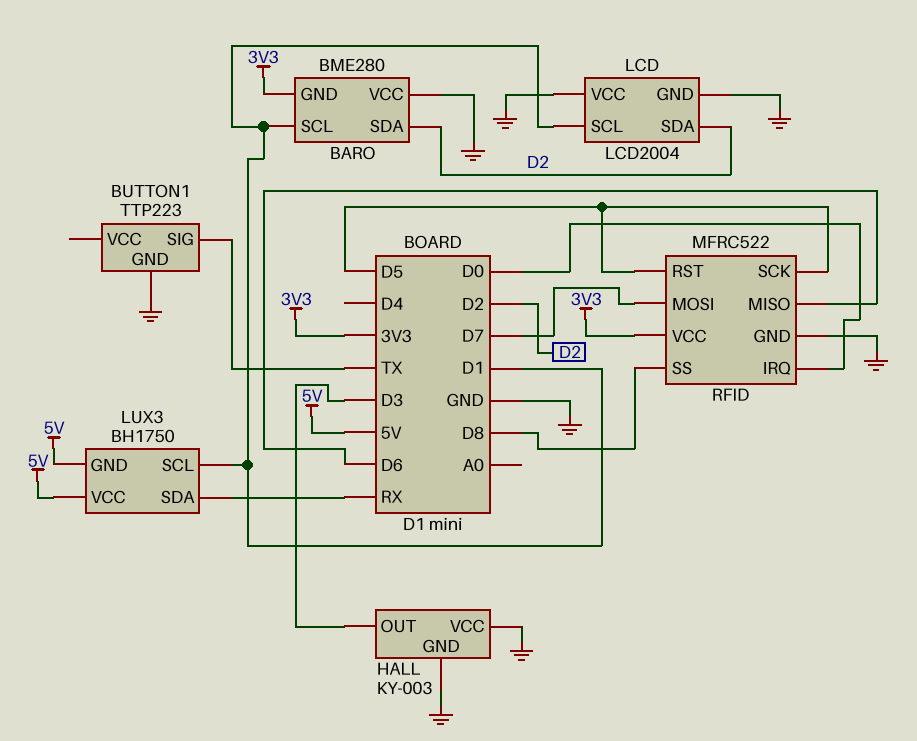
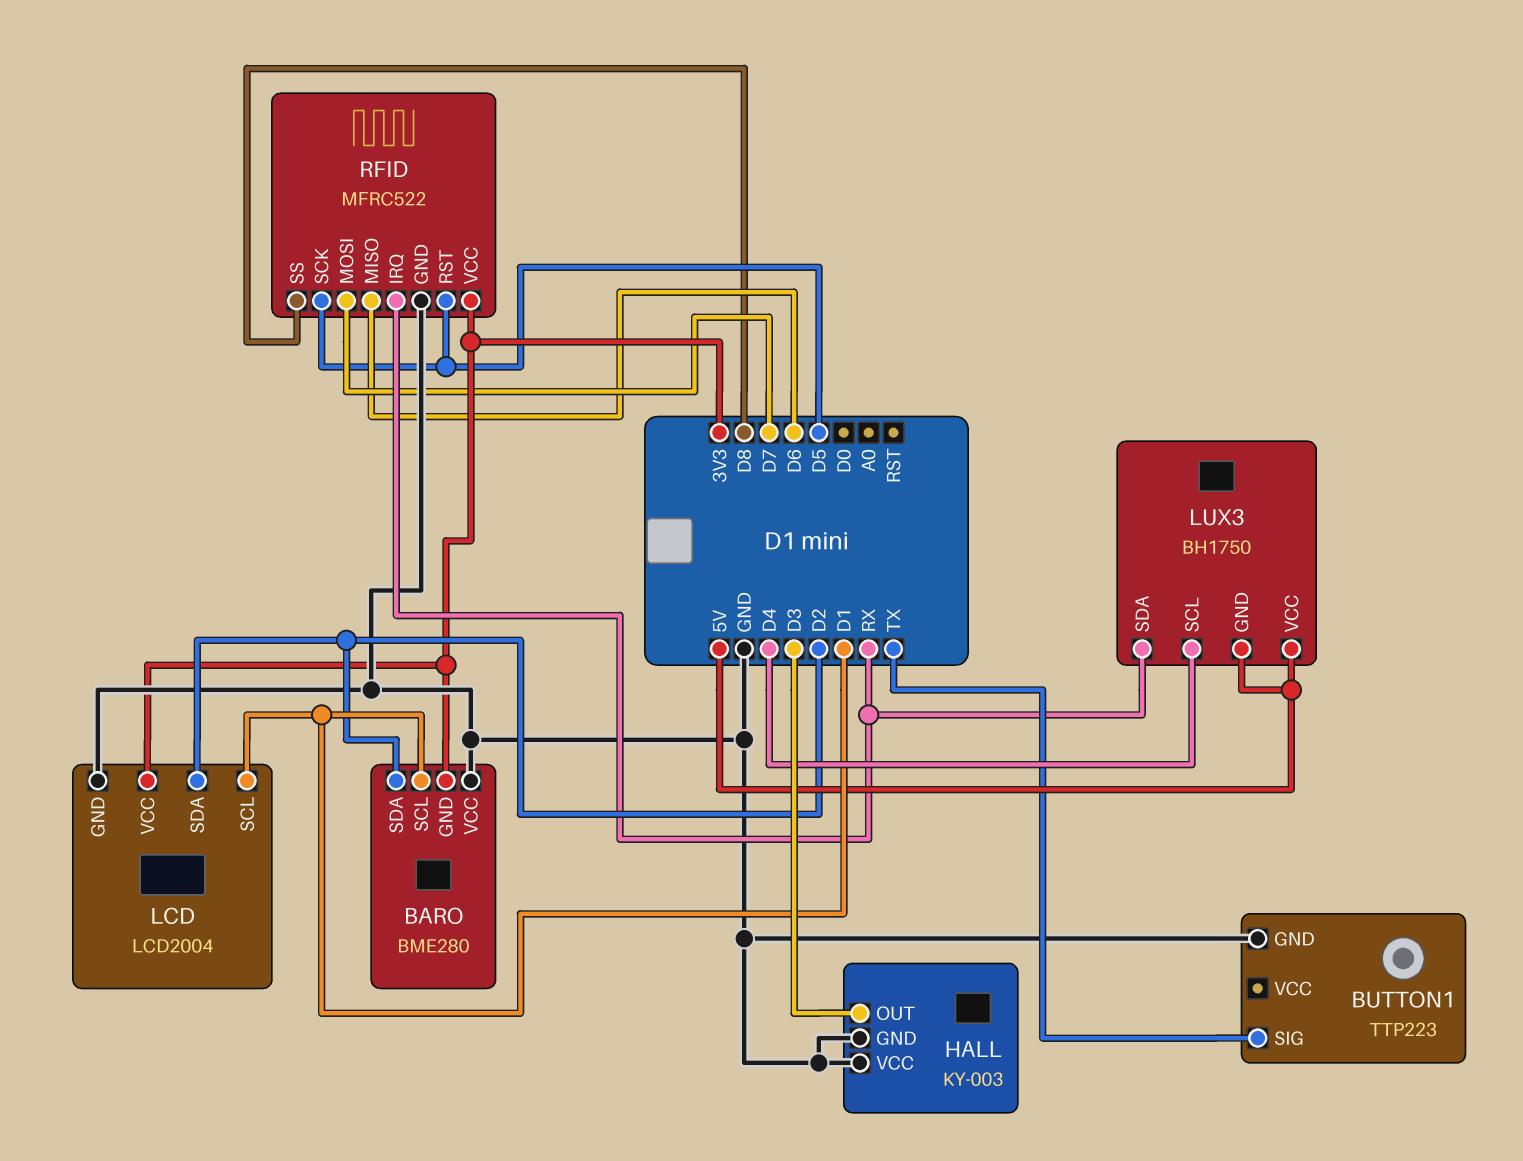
LCD pin VCC: GND -> 3V3
LUX3 pin SCL: D1 -> D4
RFID pin IRQ: D0 -> RX

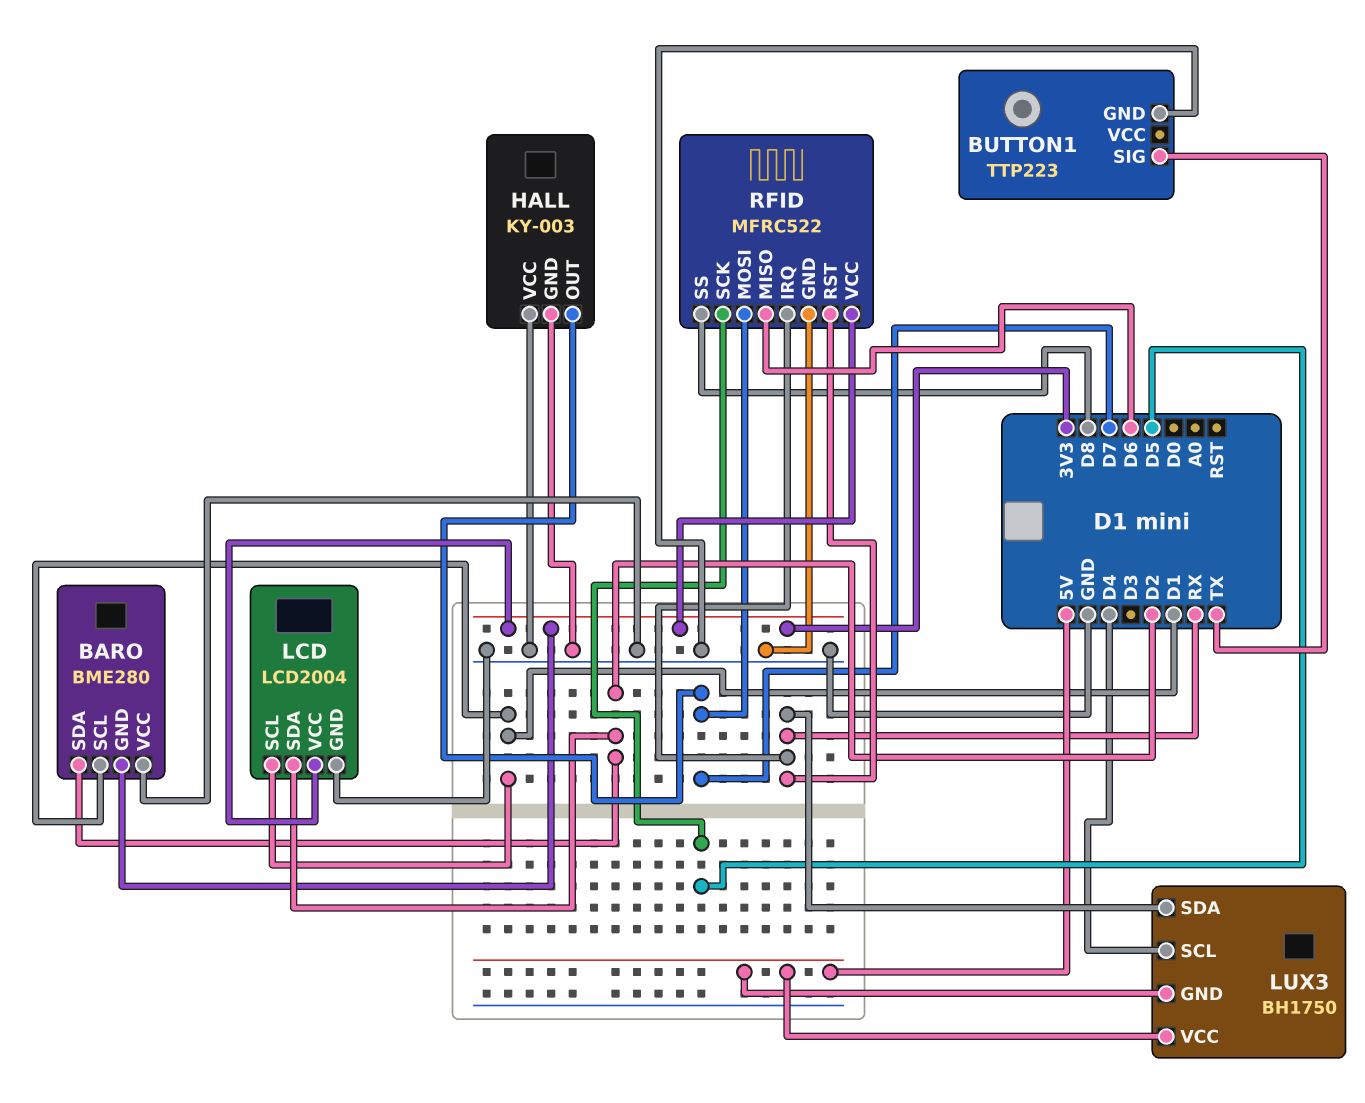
HALL pin OUT: D3 -> D7
RFID pin RST: D5 -> RX

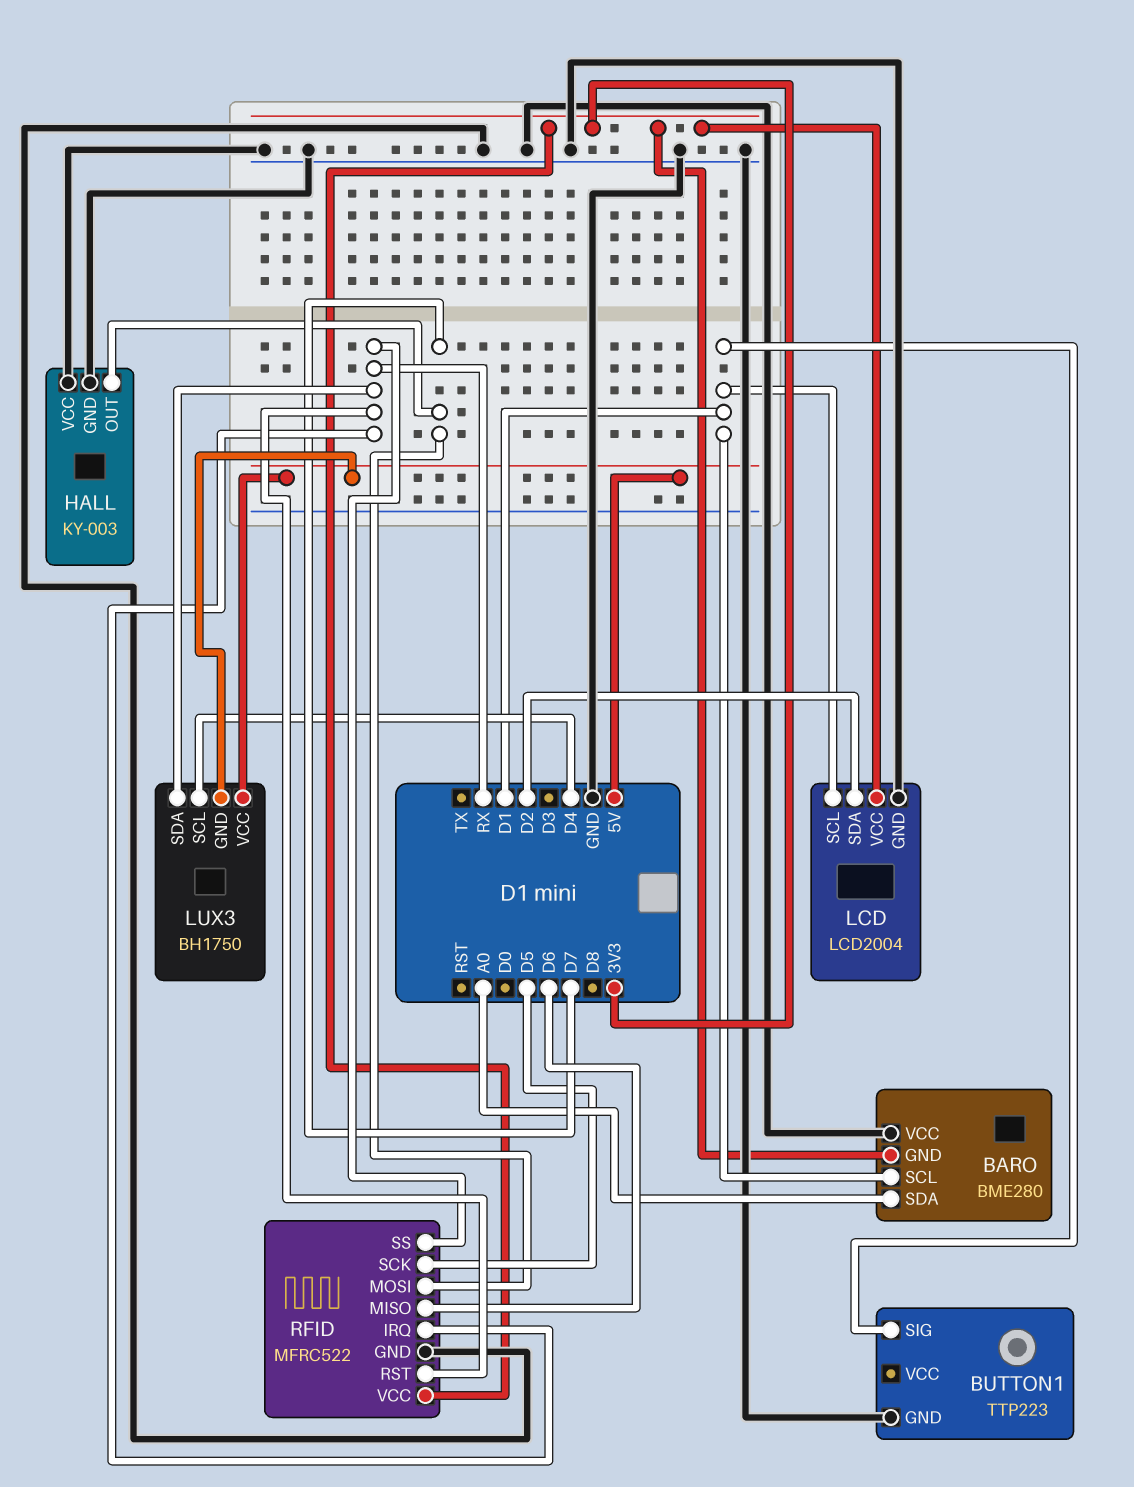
BARO pin SDA: D2 -> A0
BUTTON1 pin SIG: TX -> D1
RFID pin SS: D8 -> RX

